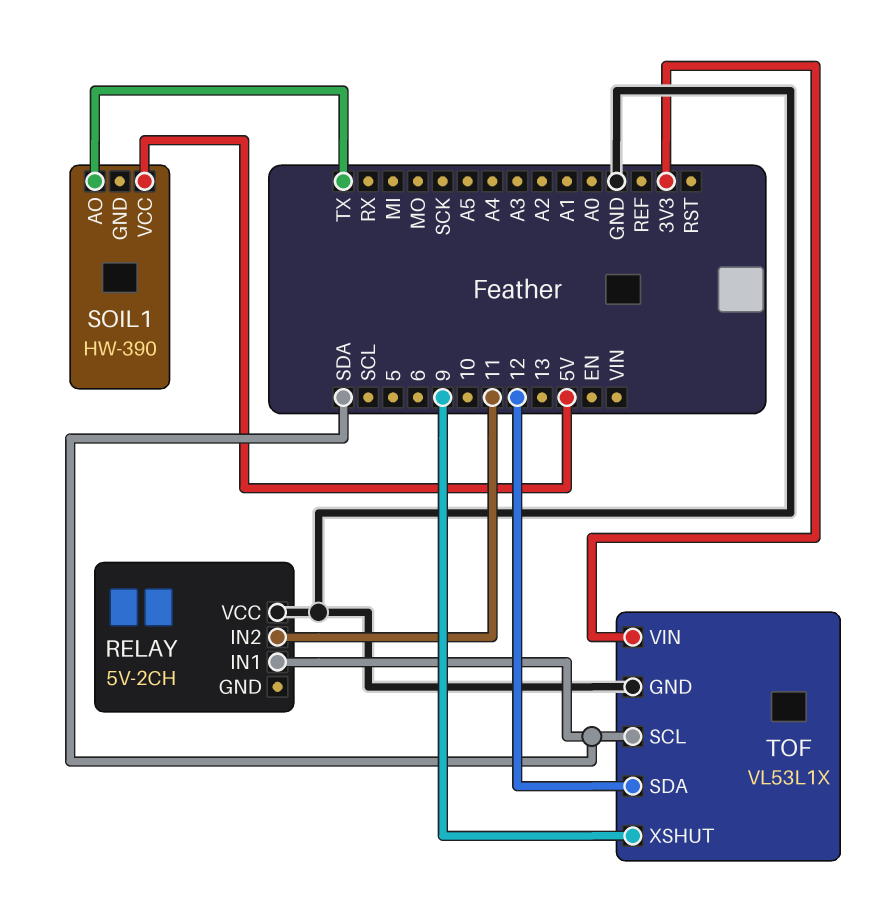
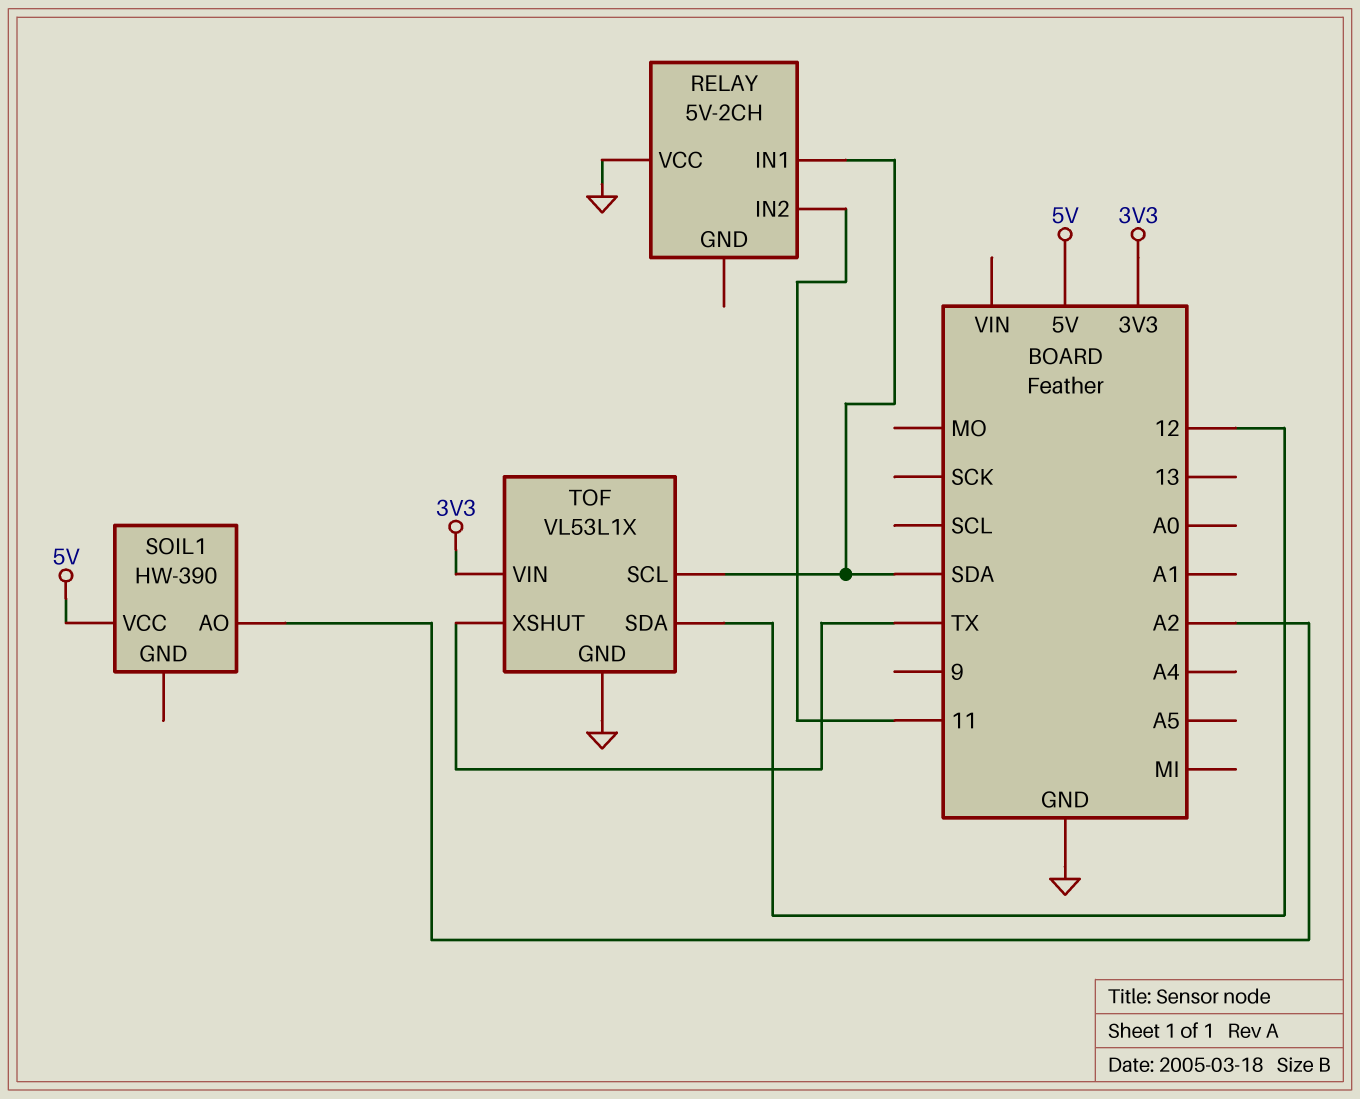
SOIL1 pin AO: TX -> A2
TOF pin XSHUT: 9 -> TX

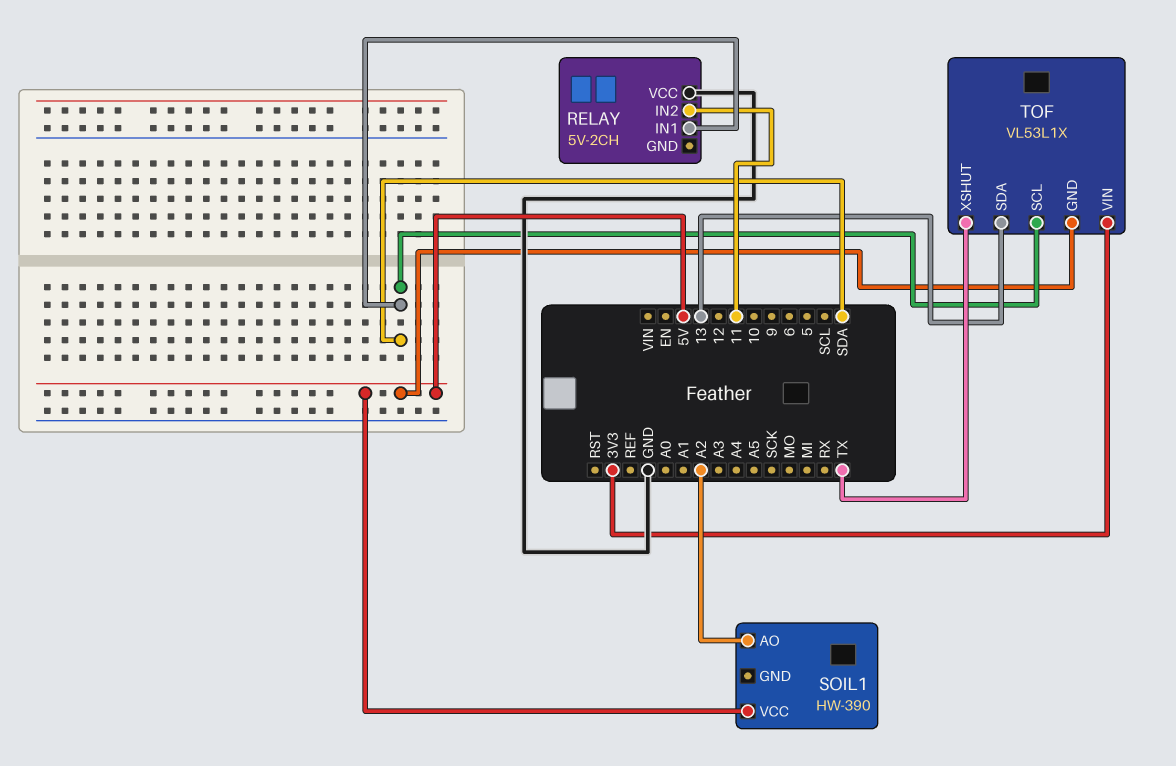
TOF pin GND: GND -> 5V
TOF pin SDA: 12 -> 13

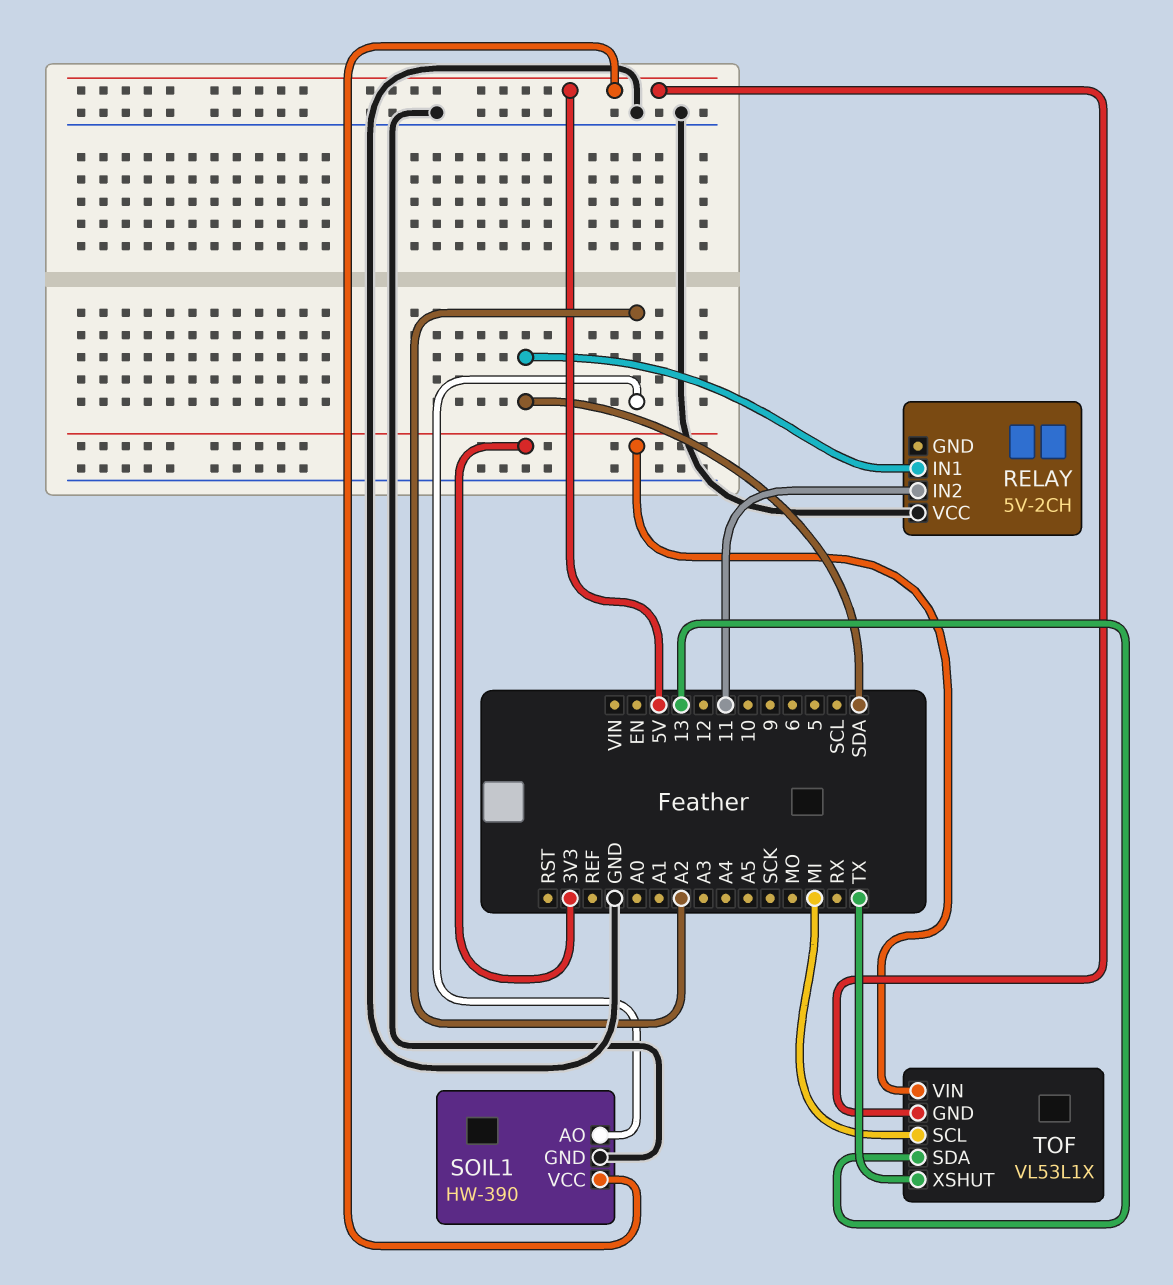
SOIL1 pin GND: none -> GND
TOF pin SCL: SDA -> MI

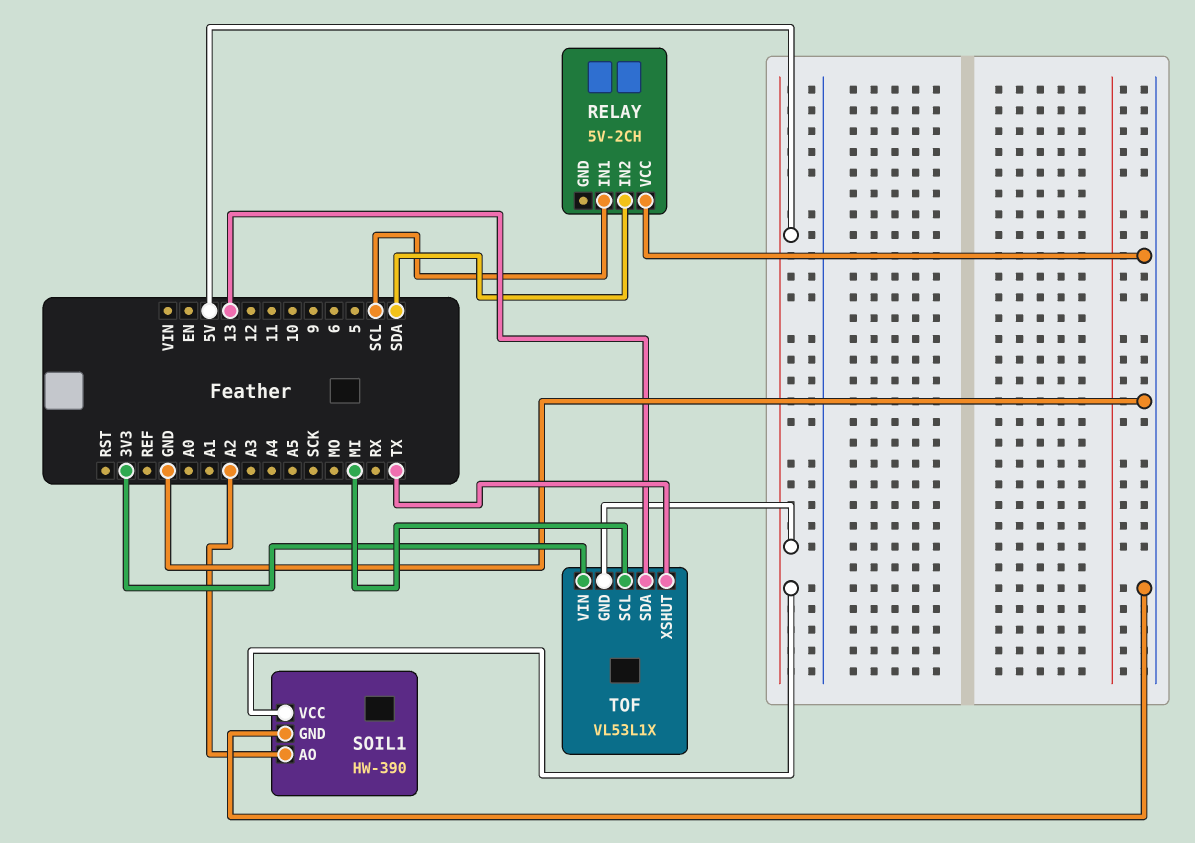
RELAY pin IN1: SDA -> SCL
RELAY pin IN2: 11 -> SDA

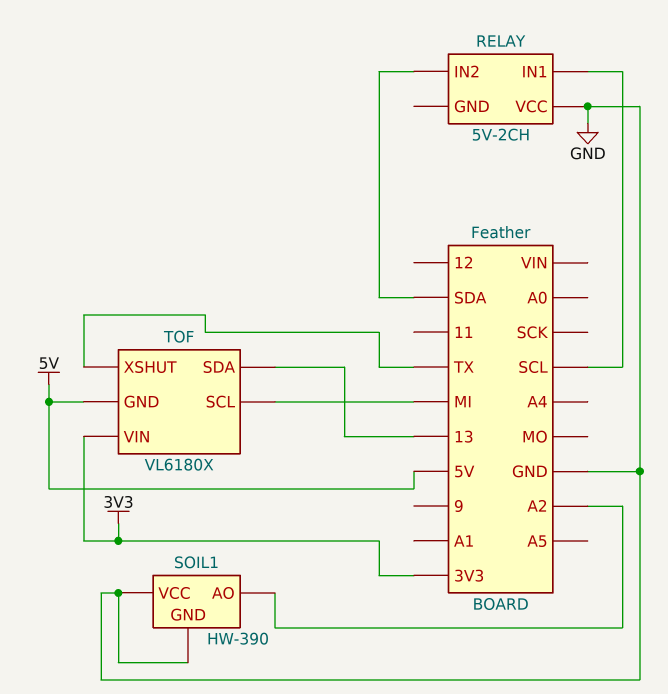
SOIL1 pin VCC: 5V -> GND
TOF: VL53L1X -> VL6180X

